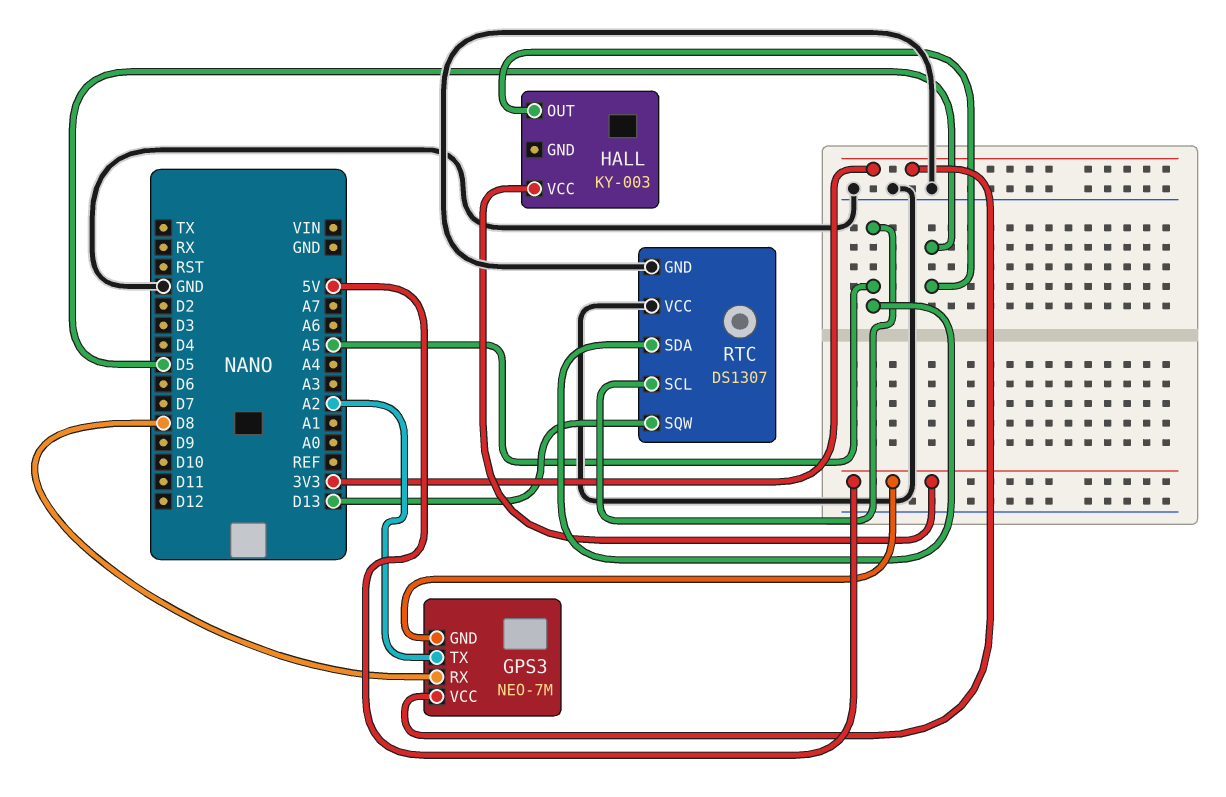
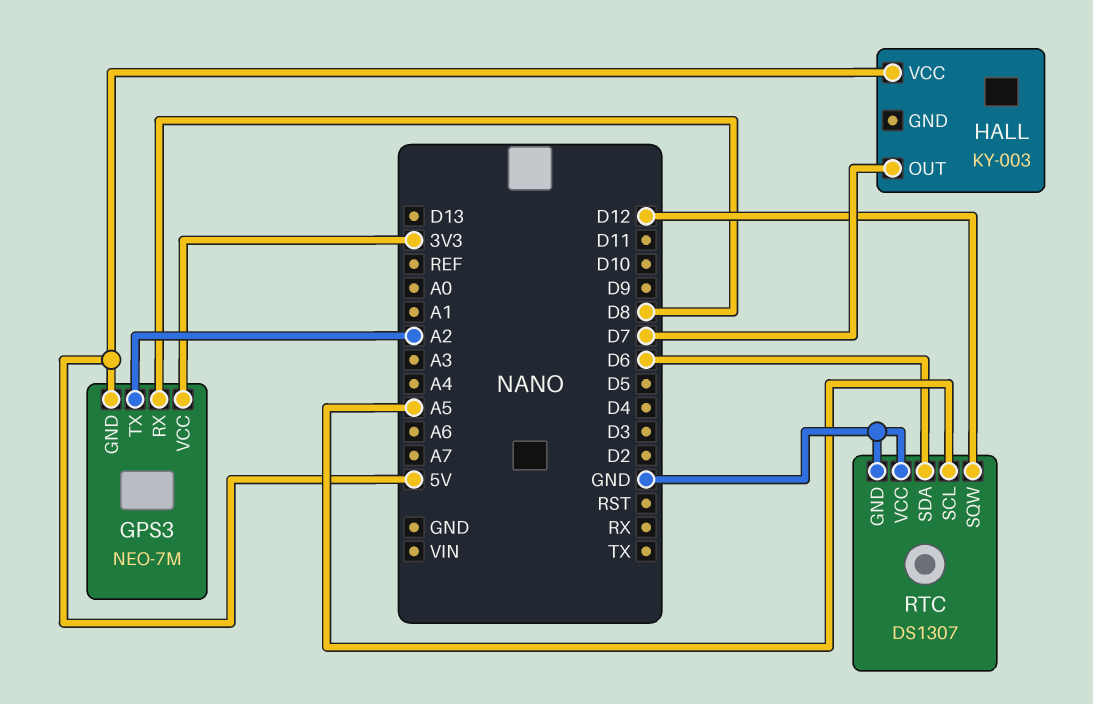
HALL pin OUT: D5 -> D7
RTC pin SDA: A5 -> D6
RTC pin SQW: D13 -> D12

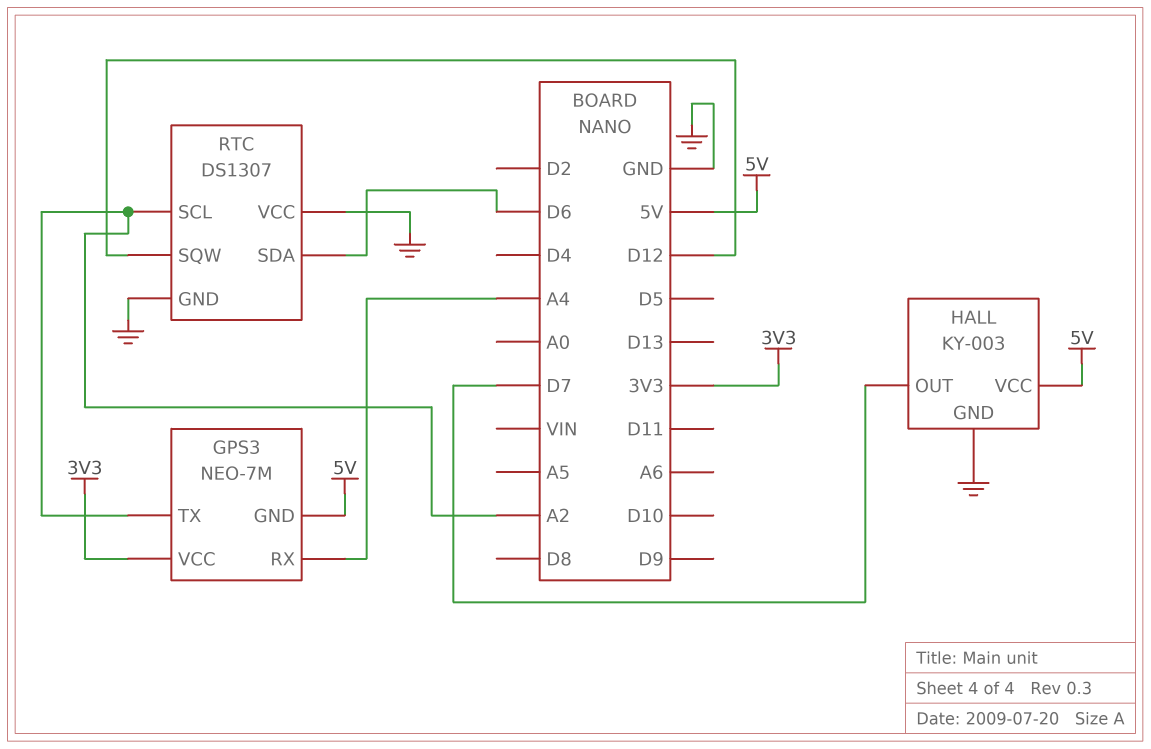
GPS3 pin RX: D8 -> A4
HALL pin GND: none -> GND
RTC pin SCL: A5 -> A2

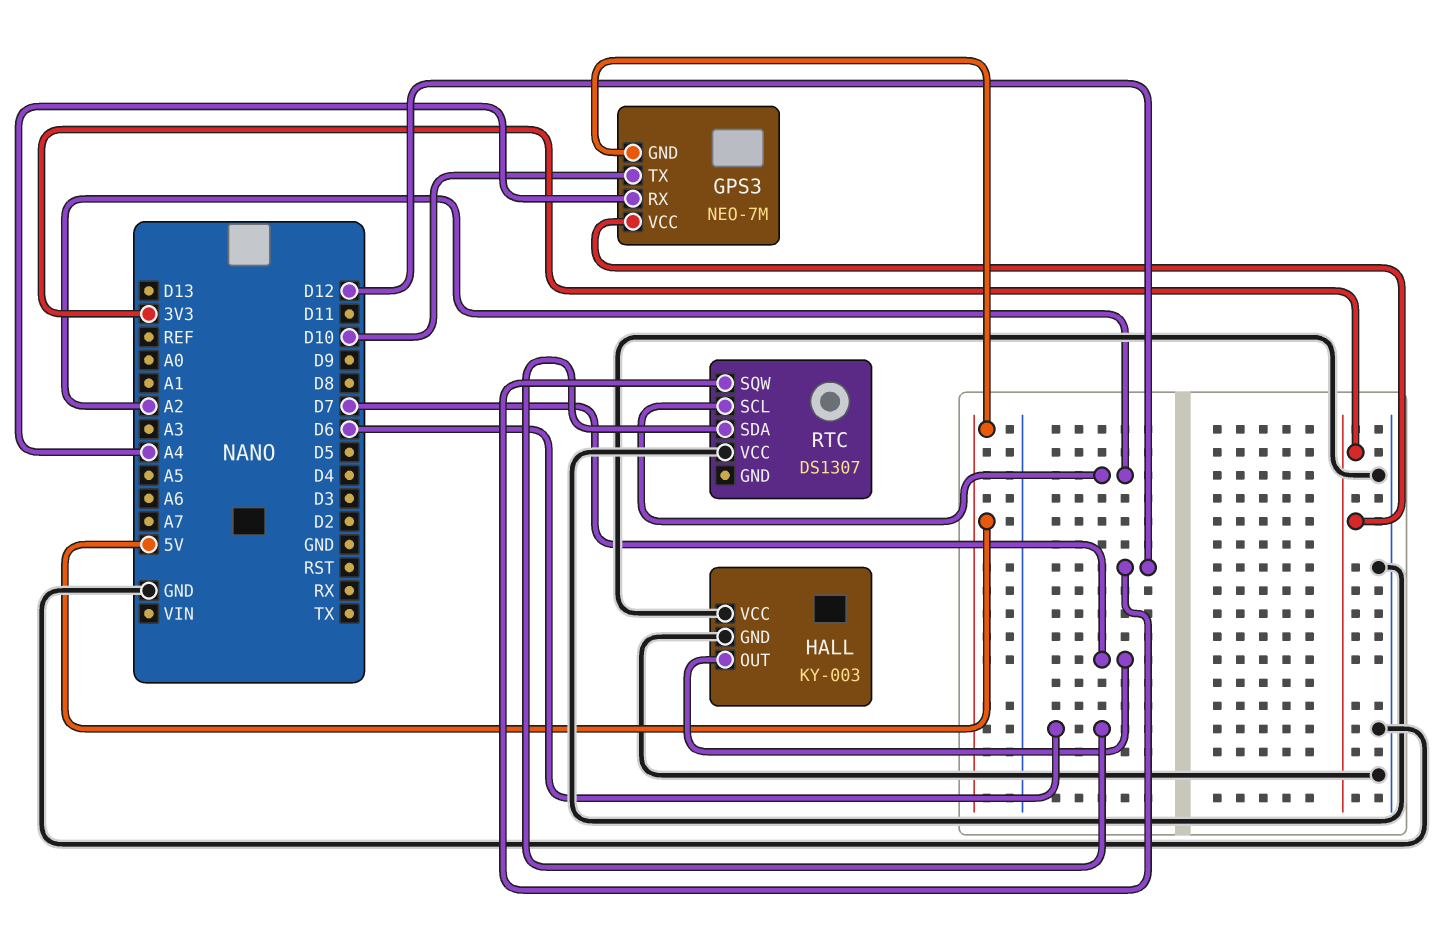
GPS3 pin TX: A2 -> D10
HALL pin VCC: 5V -> GND
RTC pin GND: GND -> none

